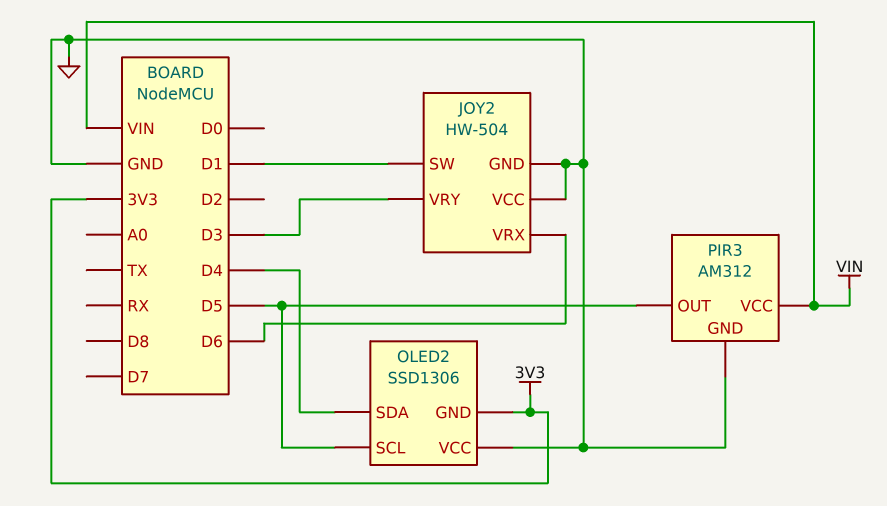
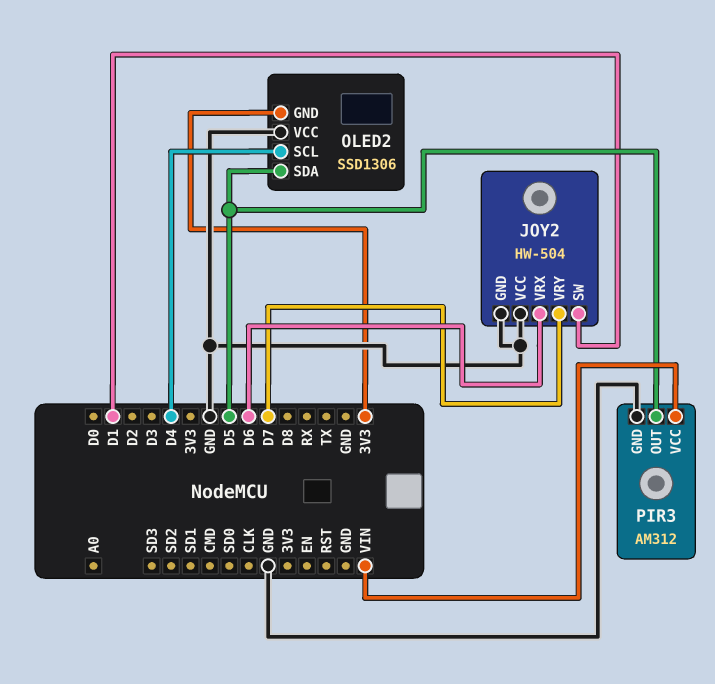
JOY2 pin VRY: D3 -> D7
OLED2 pin SCL: D5 -> D4
OLED2 pin SDA: D4 -> D5

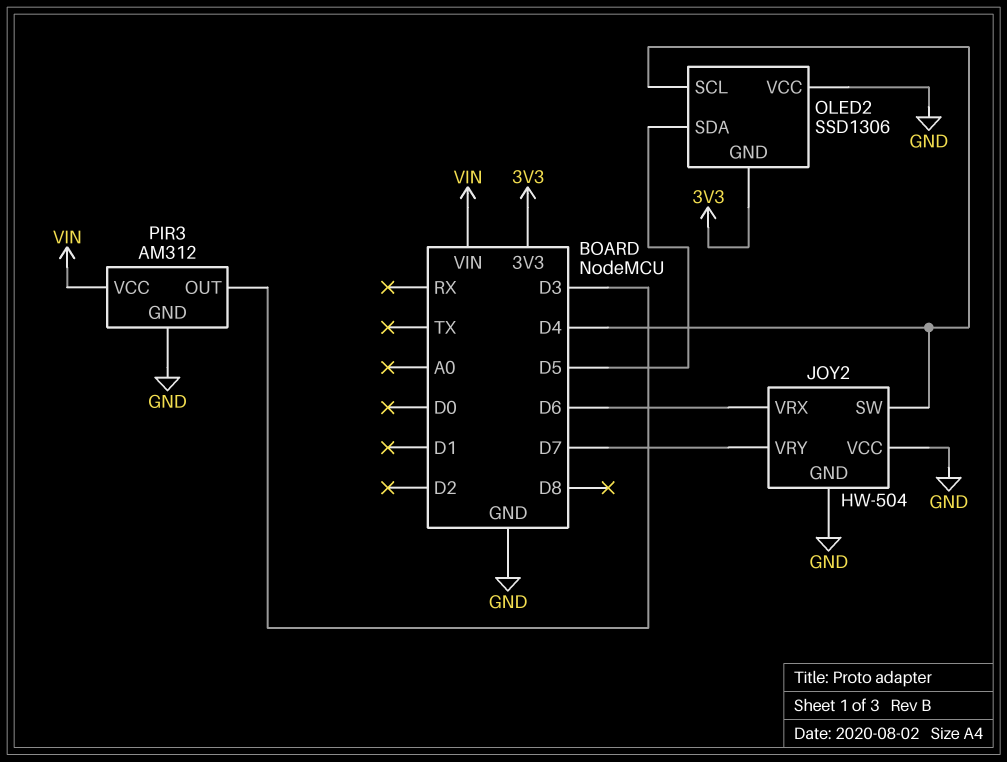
JOY2 pin SW: D1 -> D4
PIR3 pin OUT: D5 -> D3

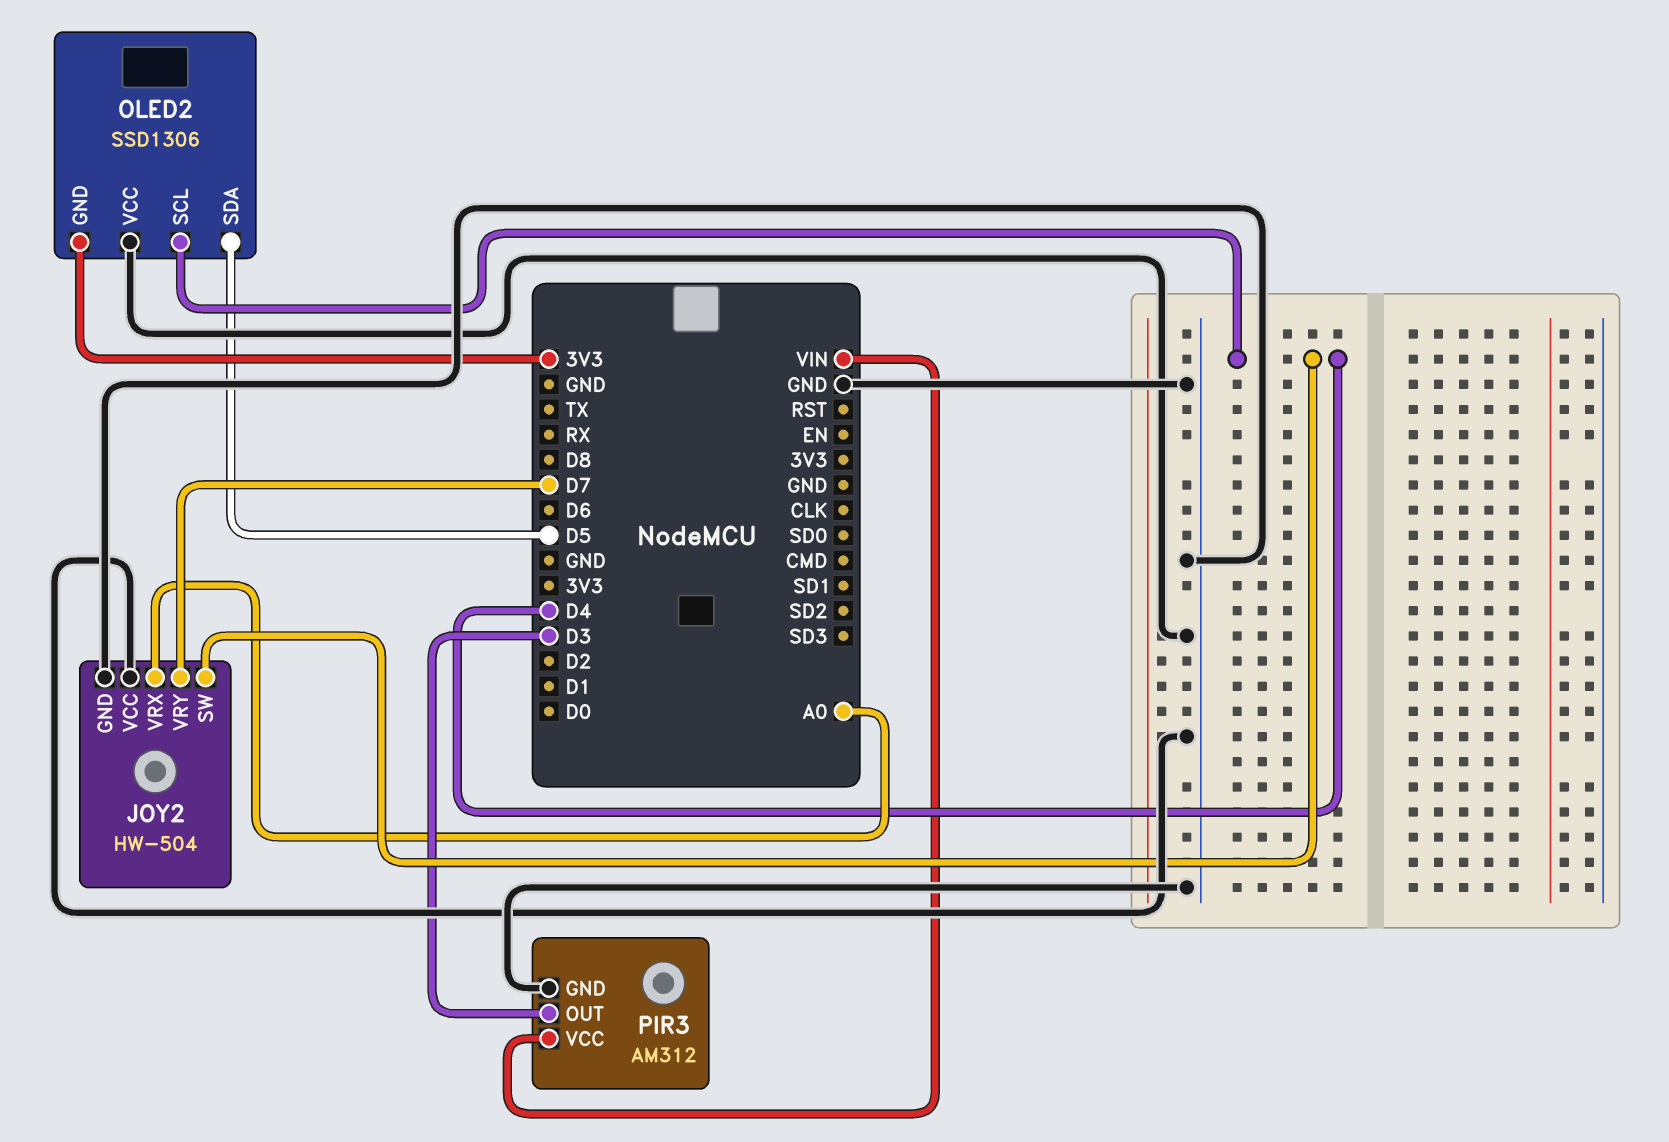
JOY2 pin VRX: D6 -> A0

